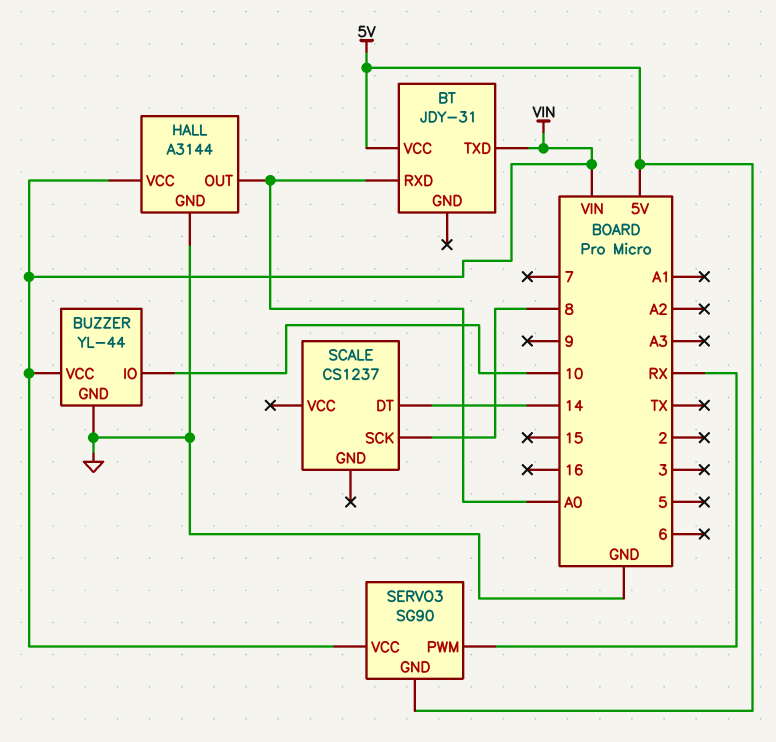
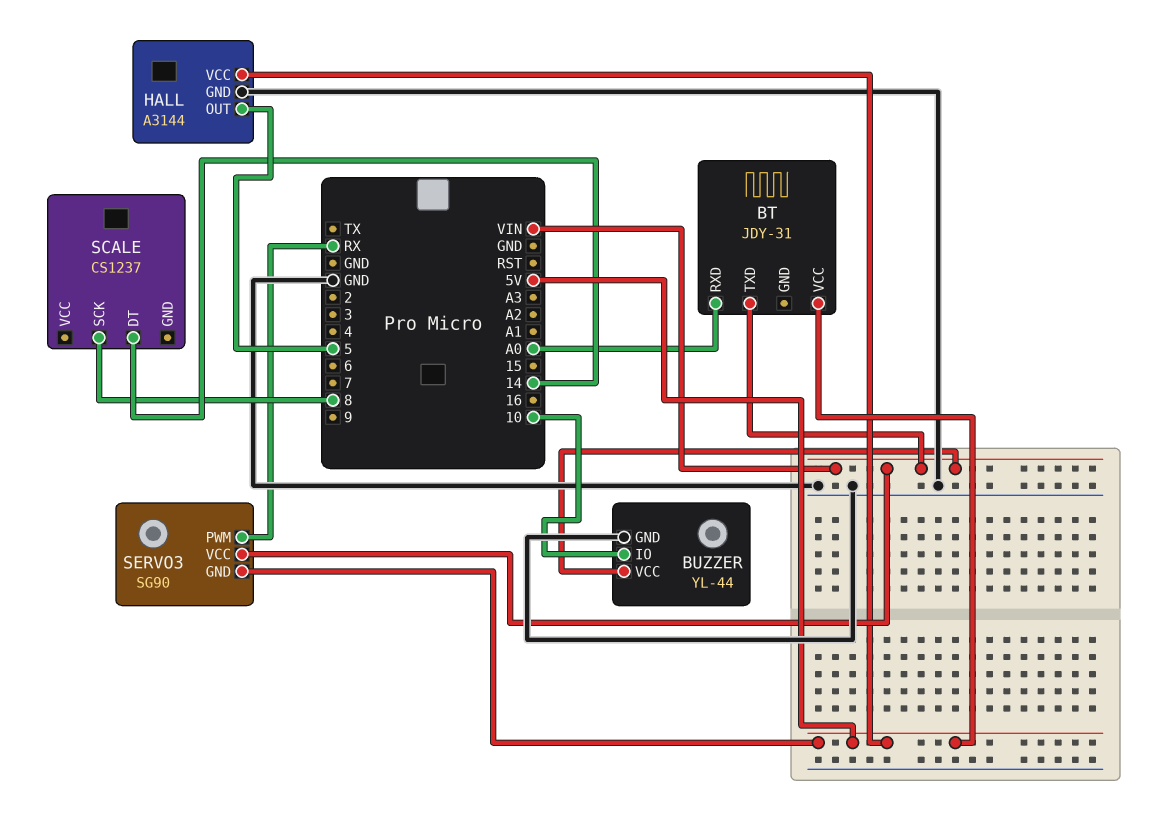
HALL pin OUT: A0 -> 5
HALL pin VCC: VIN -> 5V

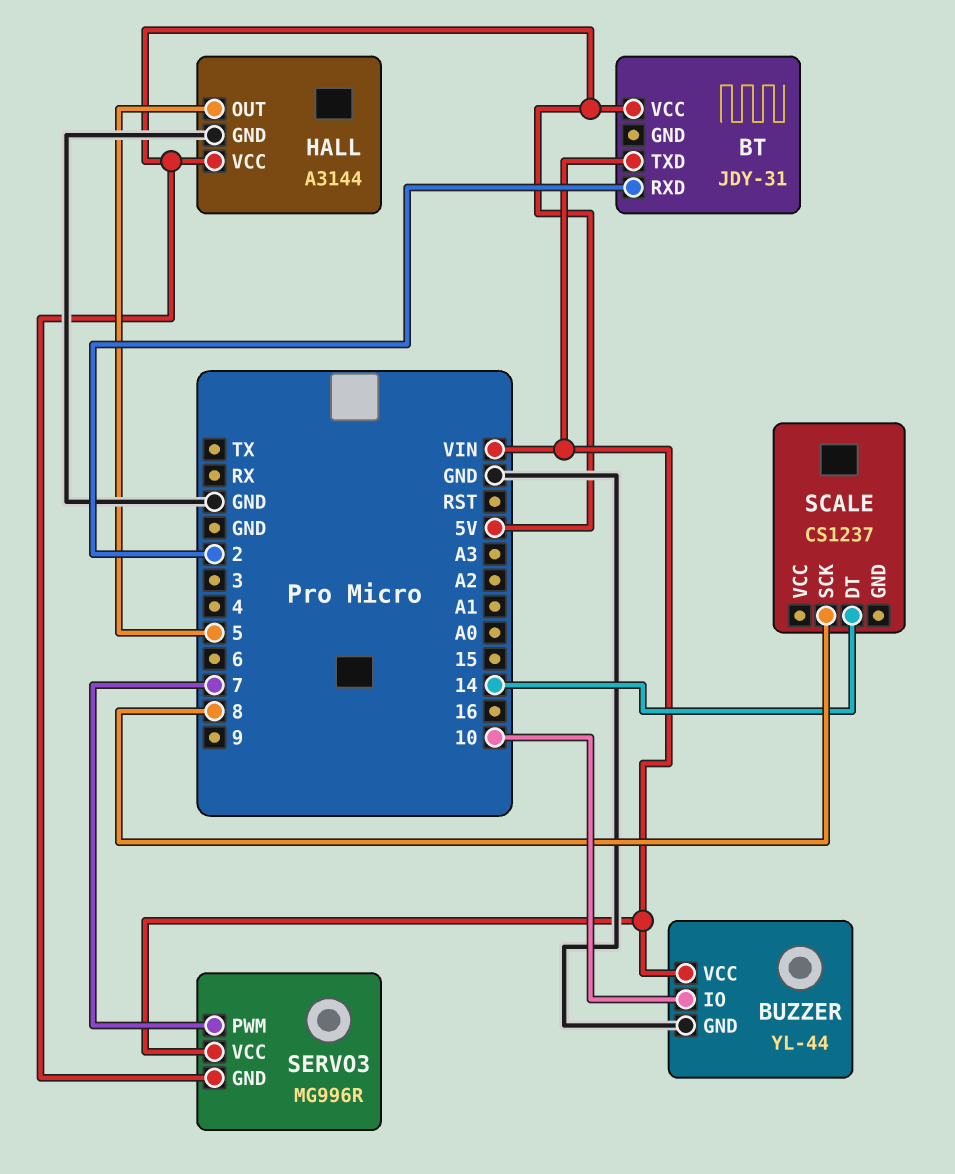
BT pin RXD: A0 -> 2
SERVO3: SG90 -> MG996R
SERVO3 pin PWM: RX -> 7

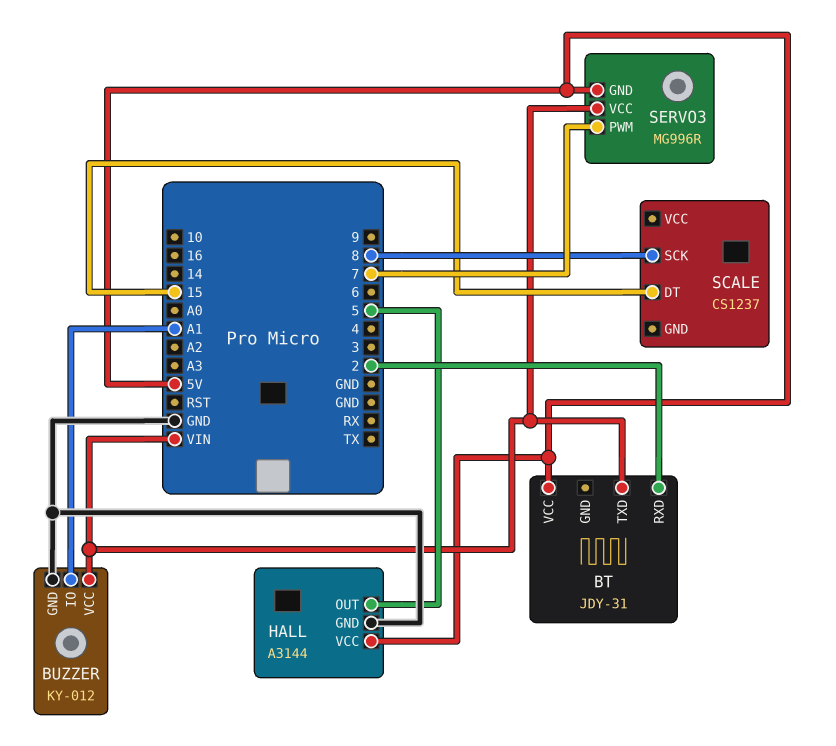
BUZZER: YL-44 -> KY-012
BUZZER pin IO: 10 -> A1
SCALE pin DT: 14 -> 15

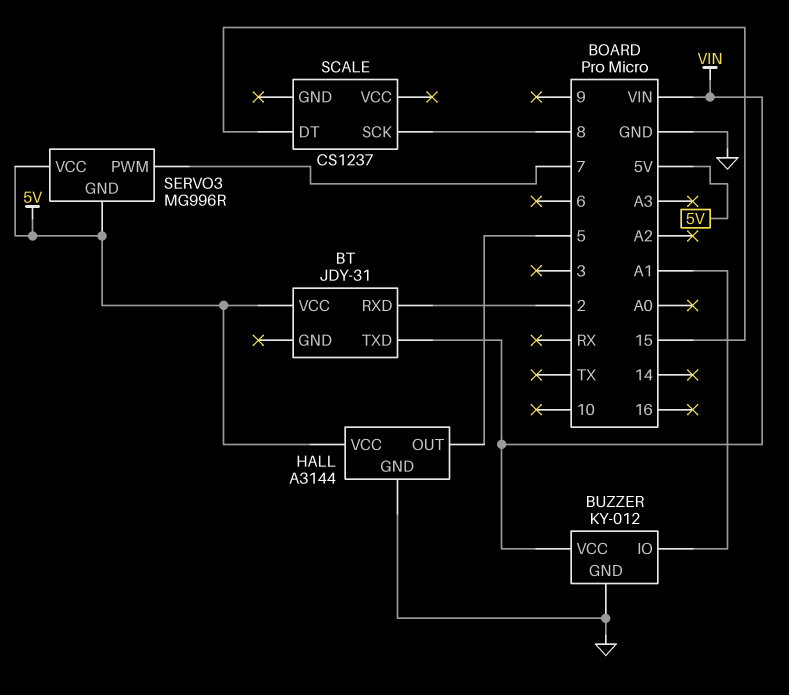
SERVO3 pin VCC: VIN -> 5V

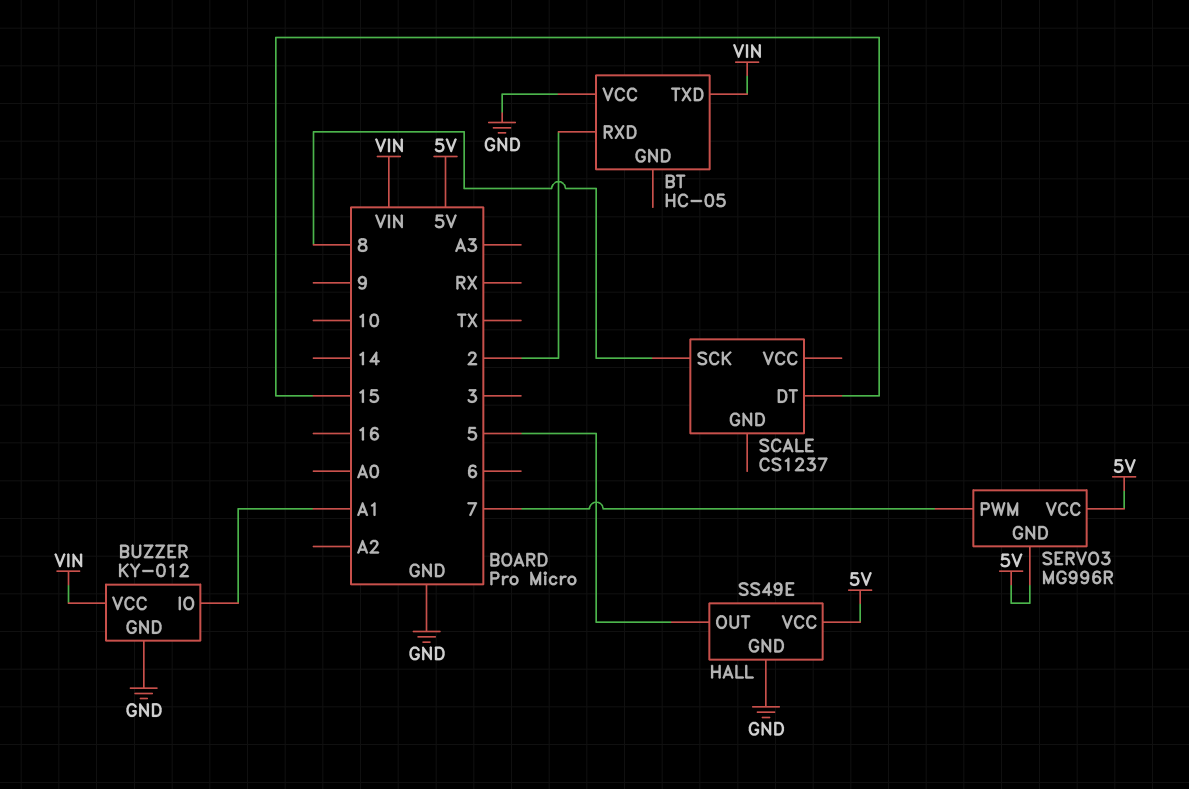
BT: JDY-31 -> HC-05
BT pin VCC: 5V -> GND
HALL: A3144 -> SS49E

